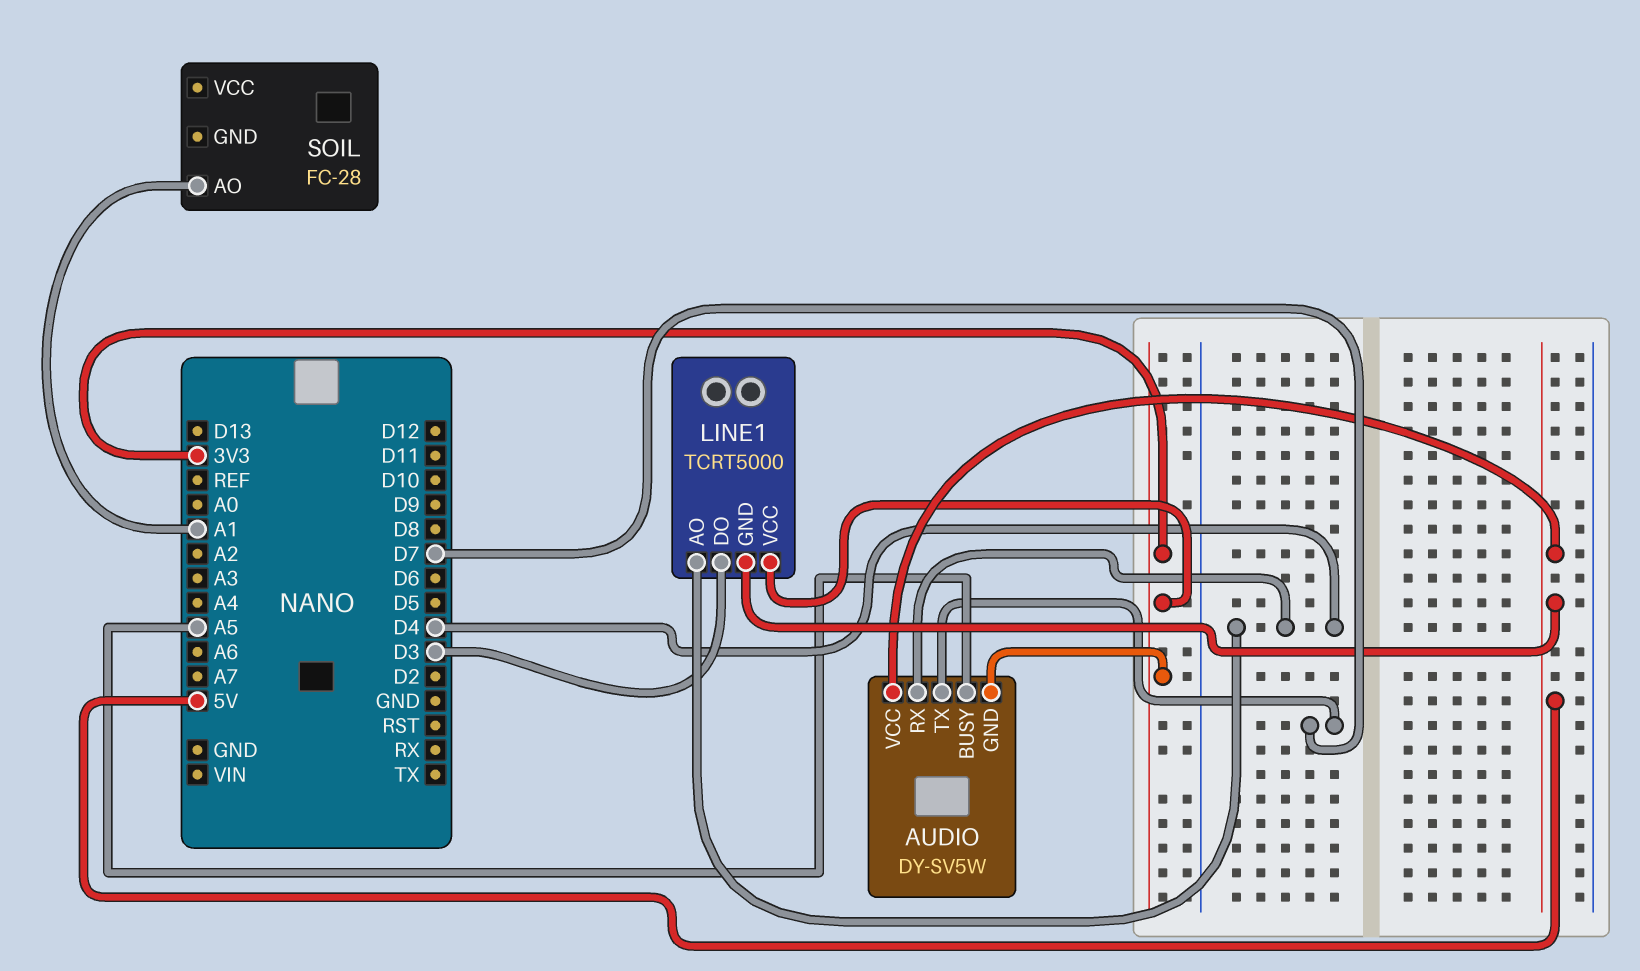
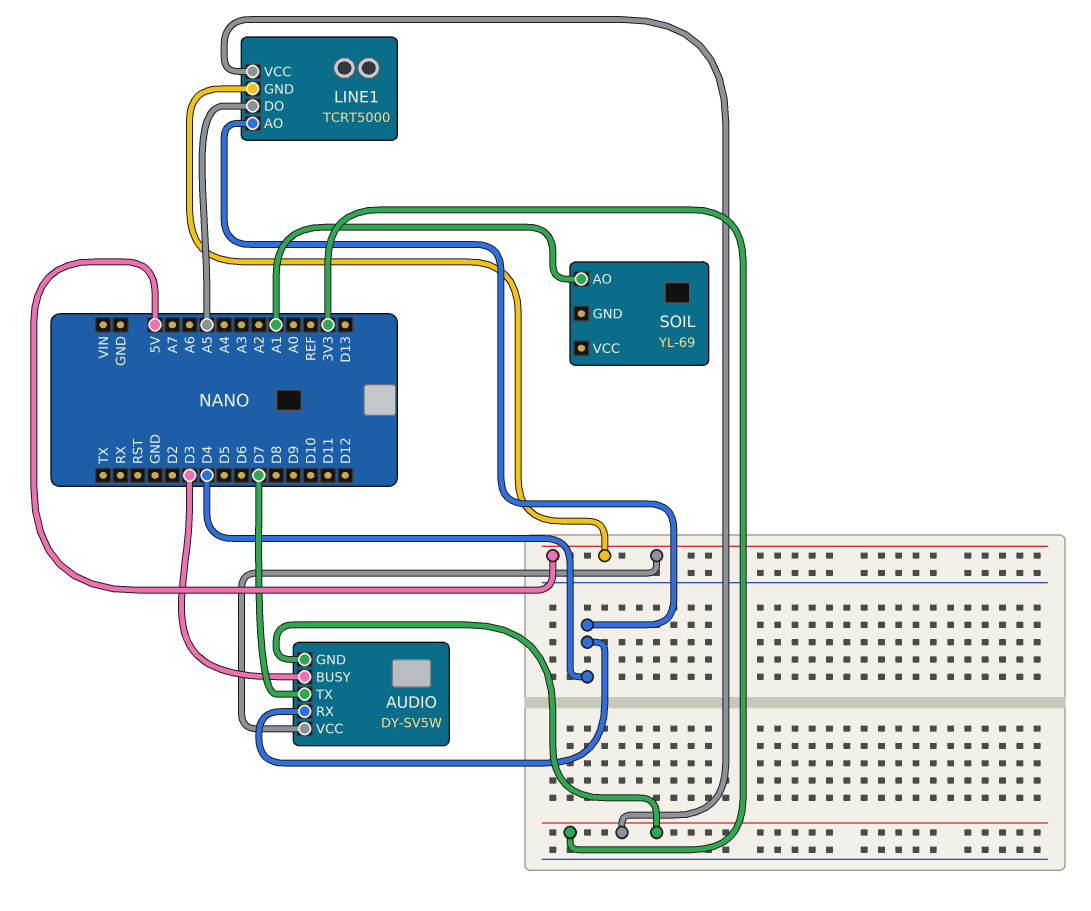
AUDIO pin BUSY: A5 -> D3
LINE1 pin DO: D3 -> A5
SOIL: FC-28 -> YL-69

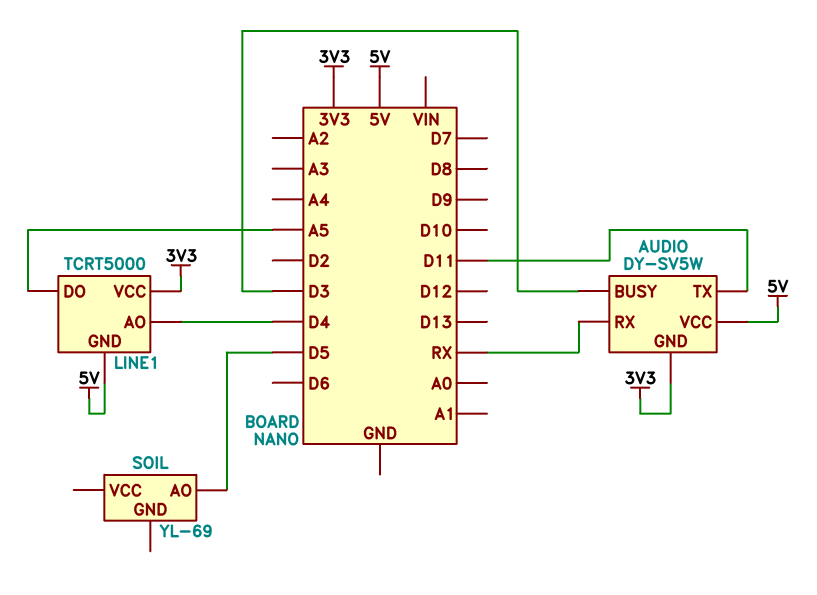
AUDIO pin RX: D4 -> RX
AUDIO pin TX: D7 -> D11
SOIL pin AO: A1 -> D5

